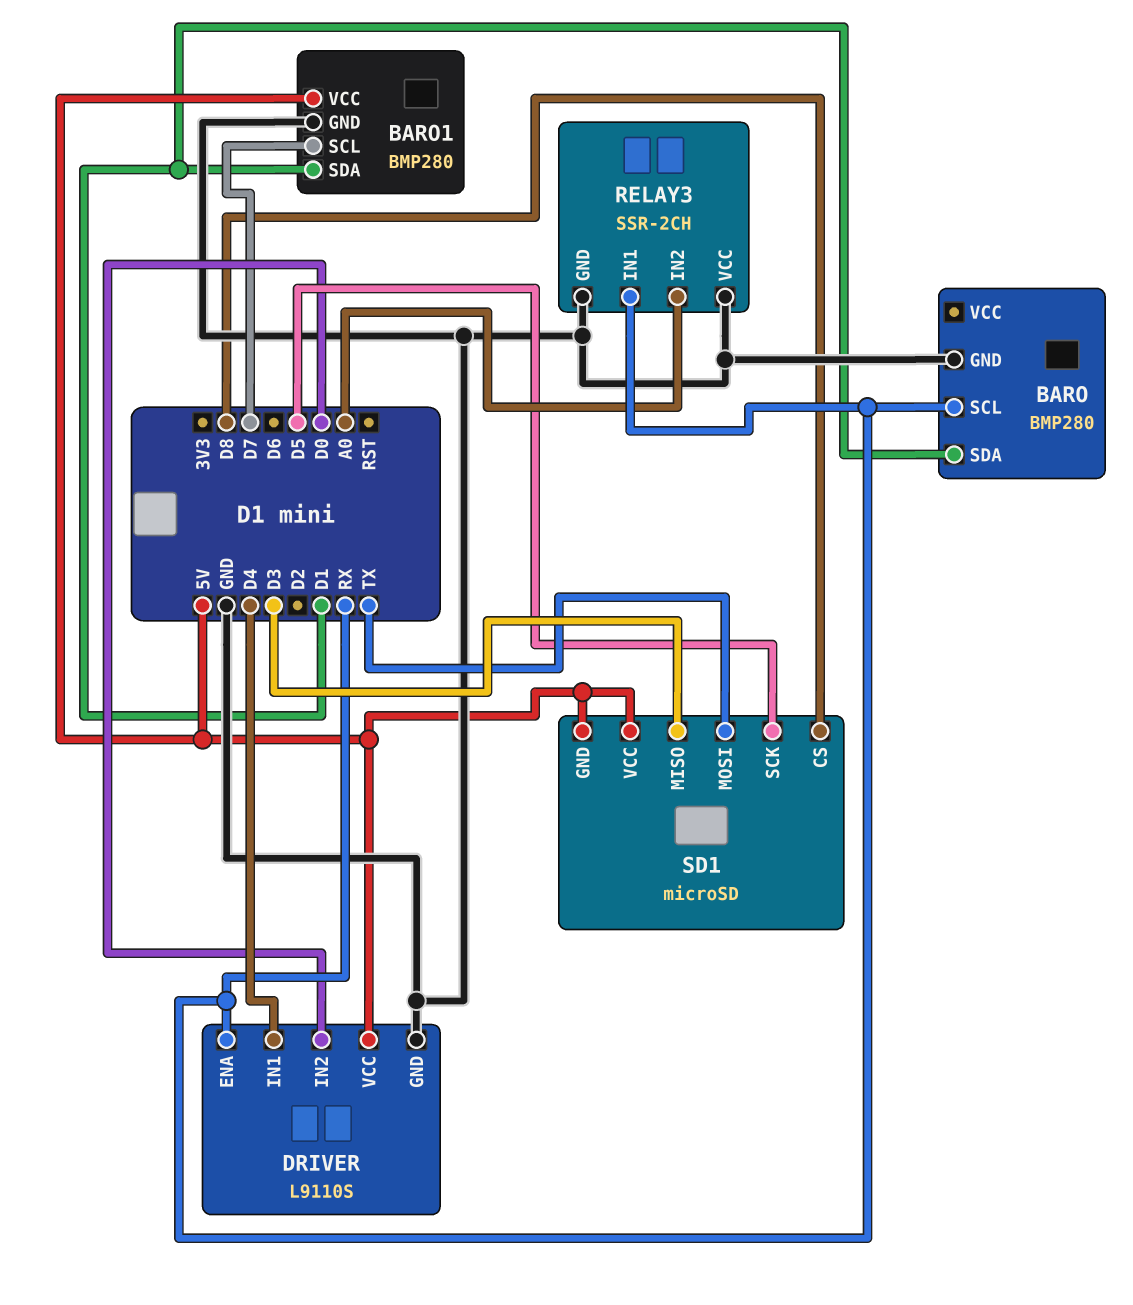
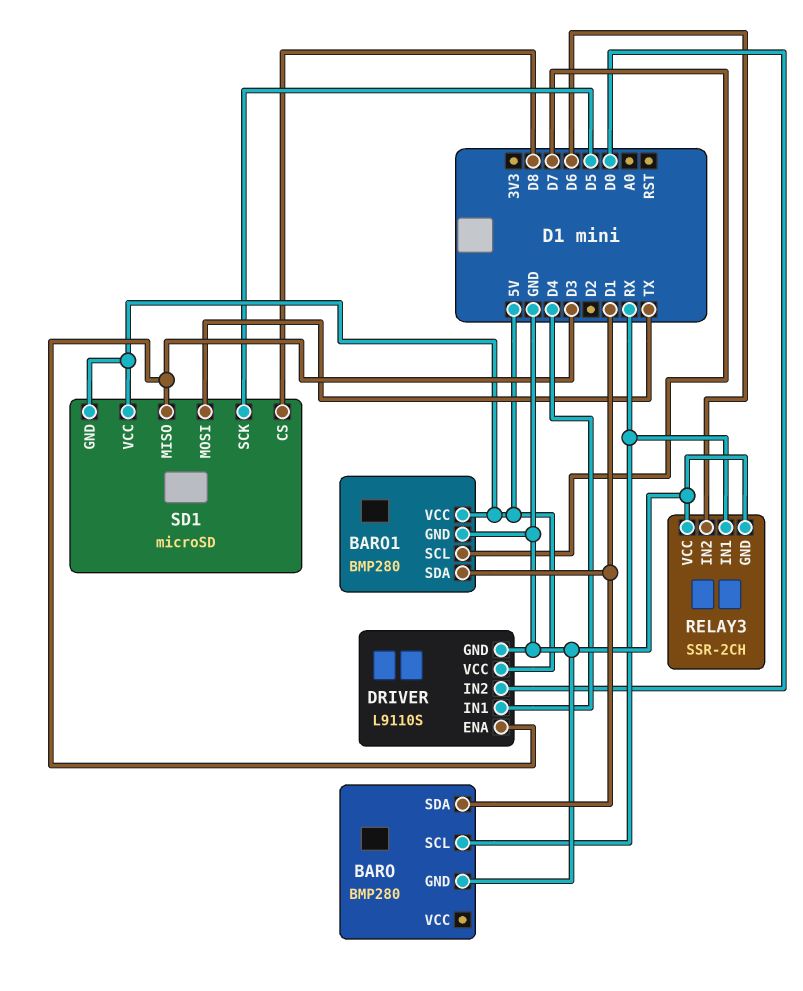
DRIVER pin ENA: RX -> D3
RELAY3 pin IN2: A0 -> D6

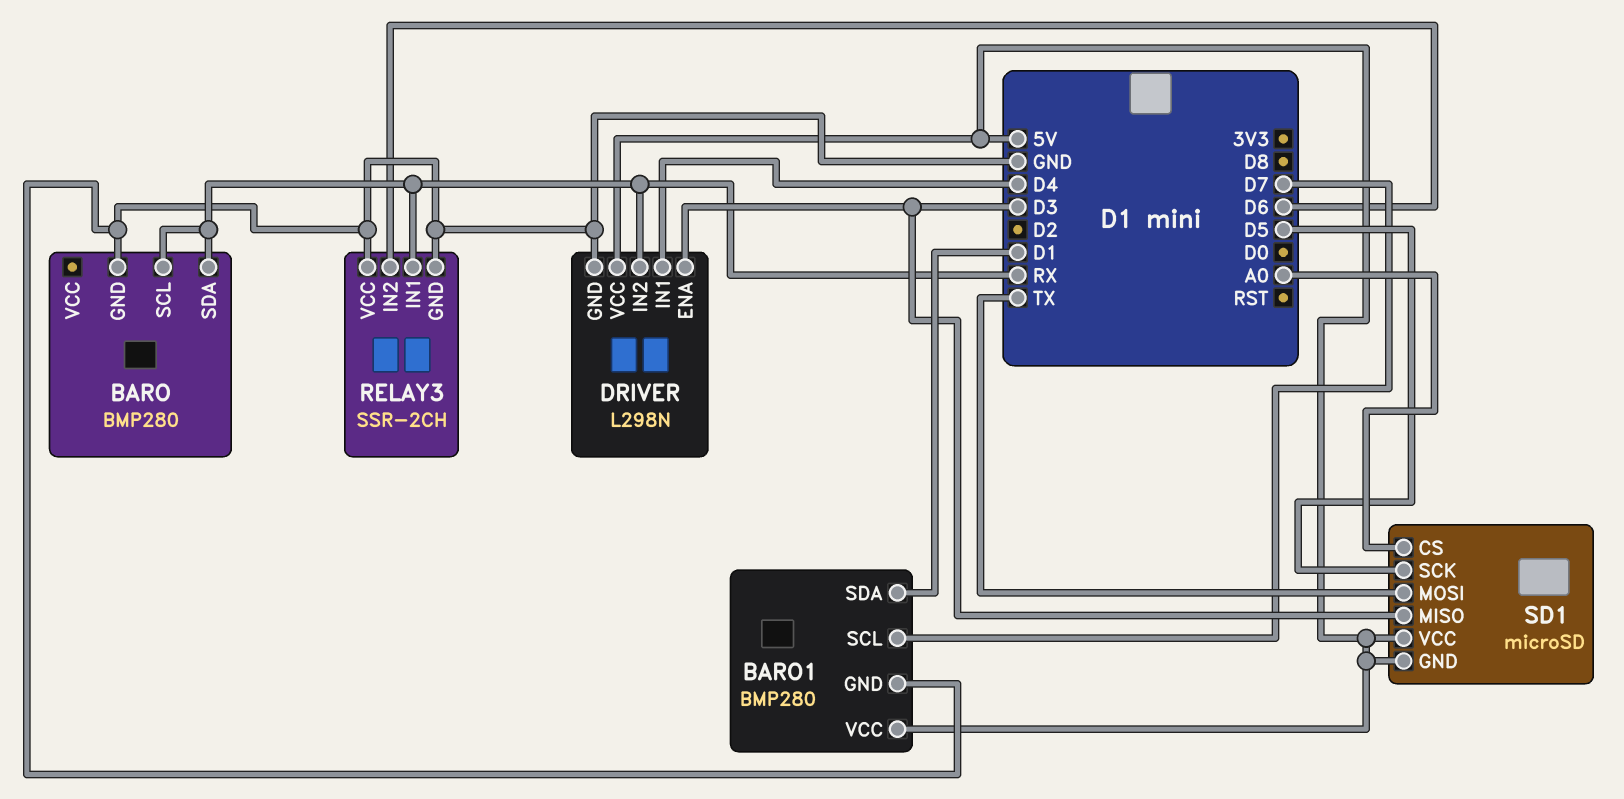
BARO pin SDA: D1 -> RX
DRIVER: L9110S -> L298N
DRIVER pin IN2: D0 -> RX
SD1 pin CS: D8 -> A0

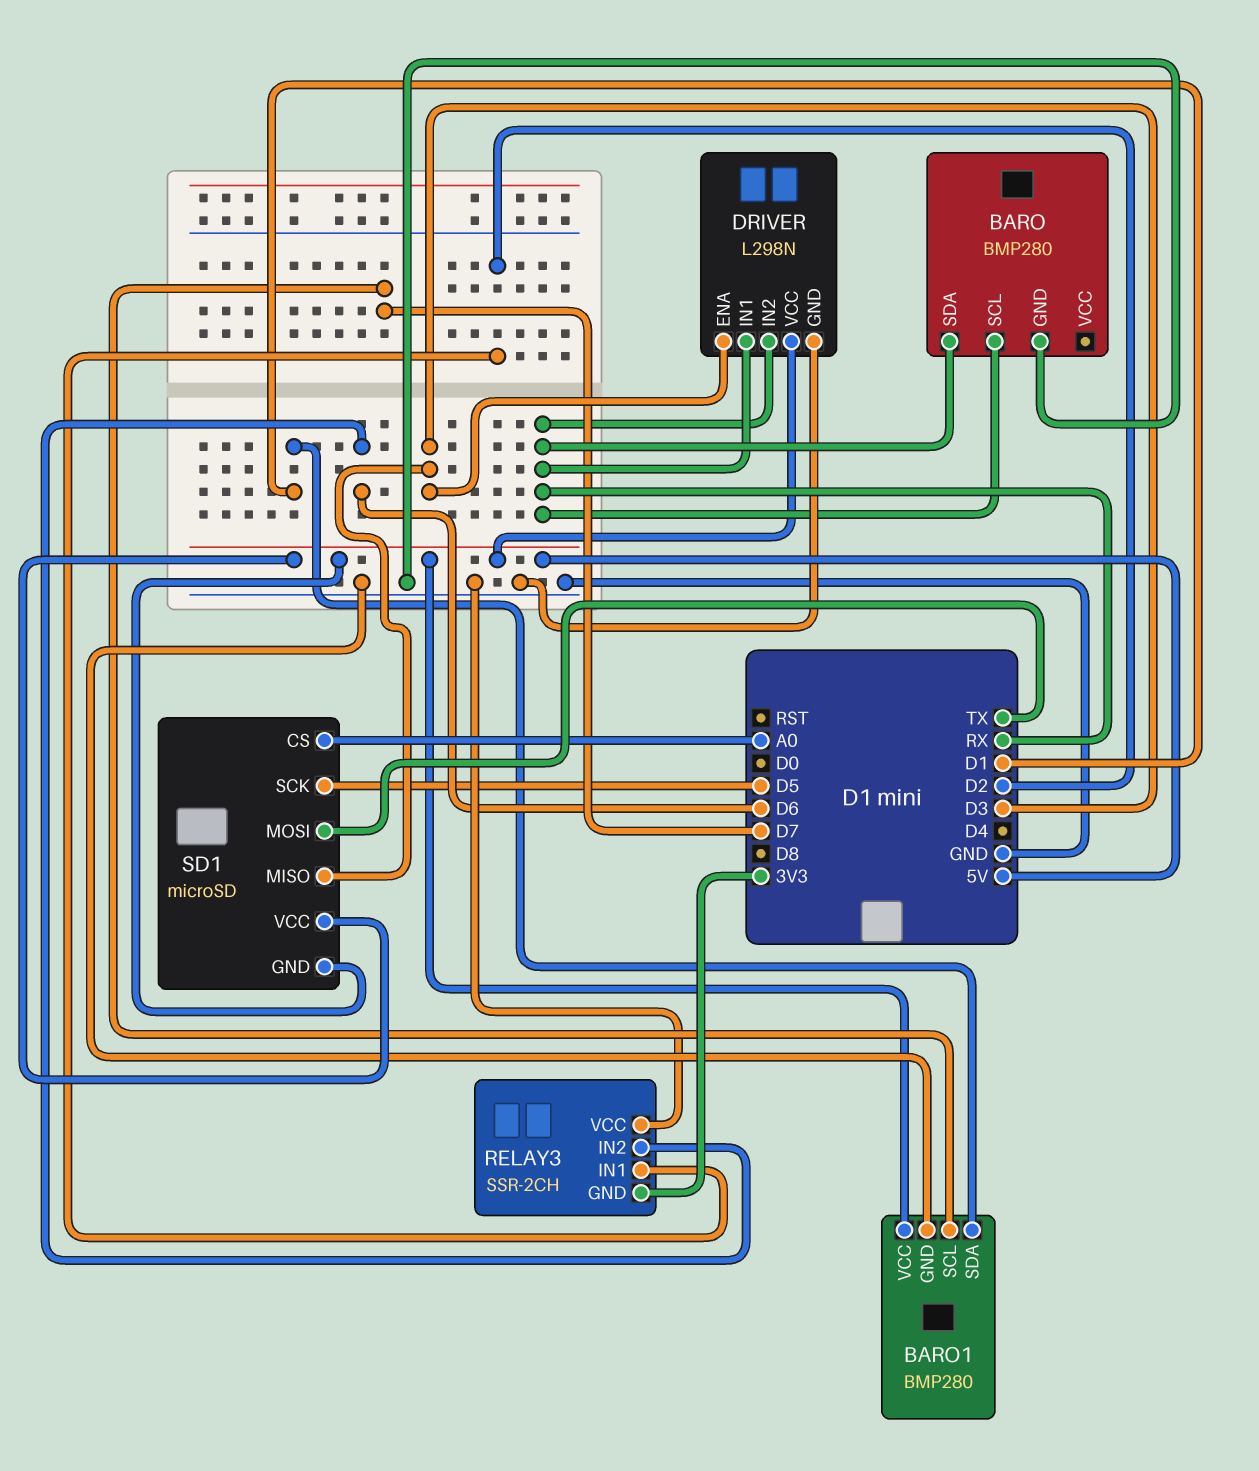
DRIVER pin IN1: D4 -> RX
RELAY3 pin GND: GND -> 3V3
RELAY3 pin IN1: RX -> D2

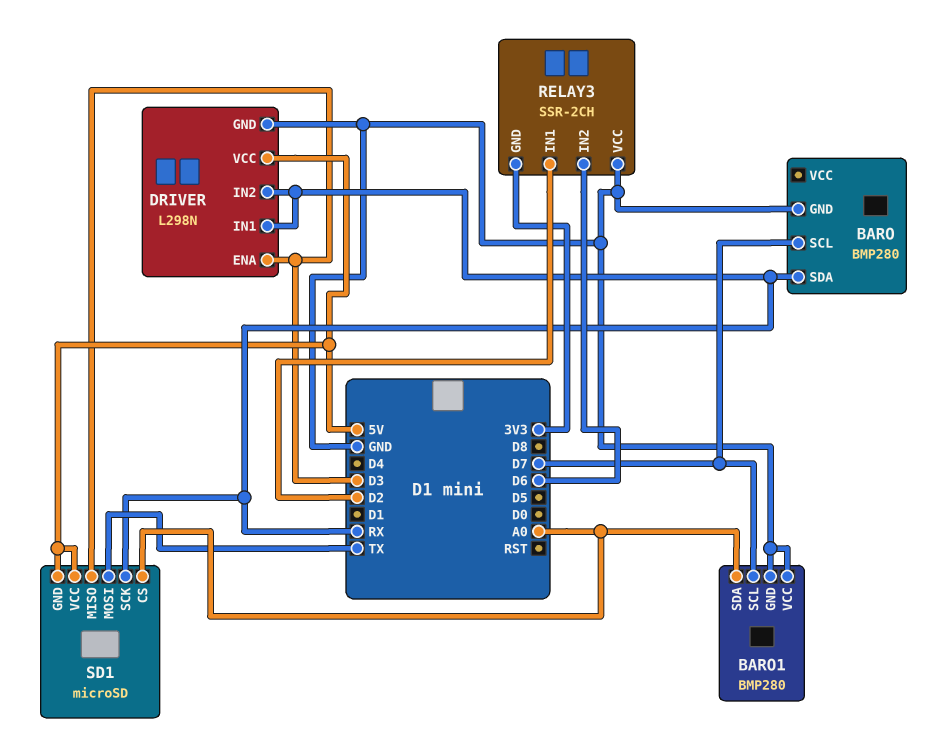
BARO pin SCL: RX -> D7
BARO1 pin SDA: D1 -> A0
BARO1 pin VCC: 5V -> GND
SD1 pin SCK: D5 -> RX

